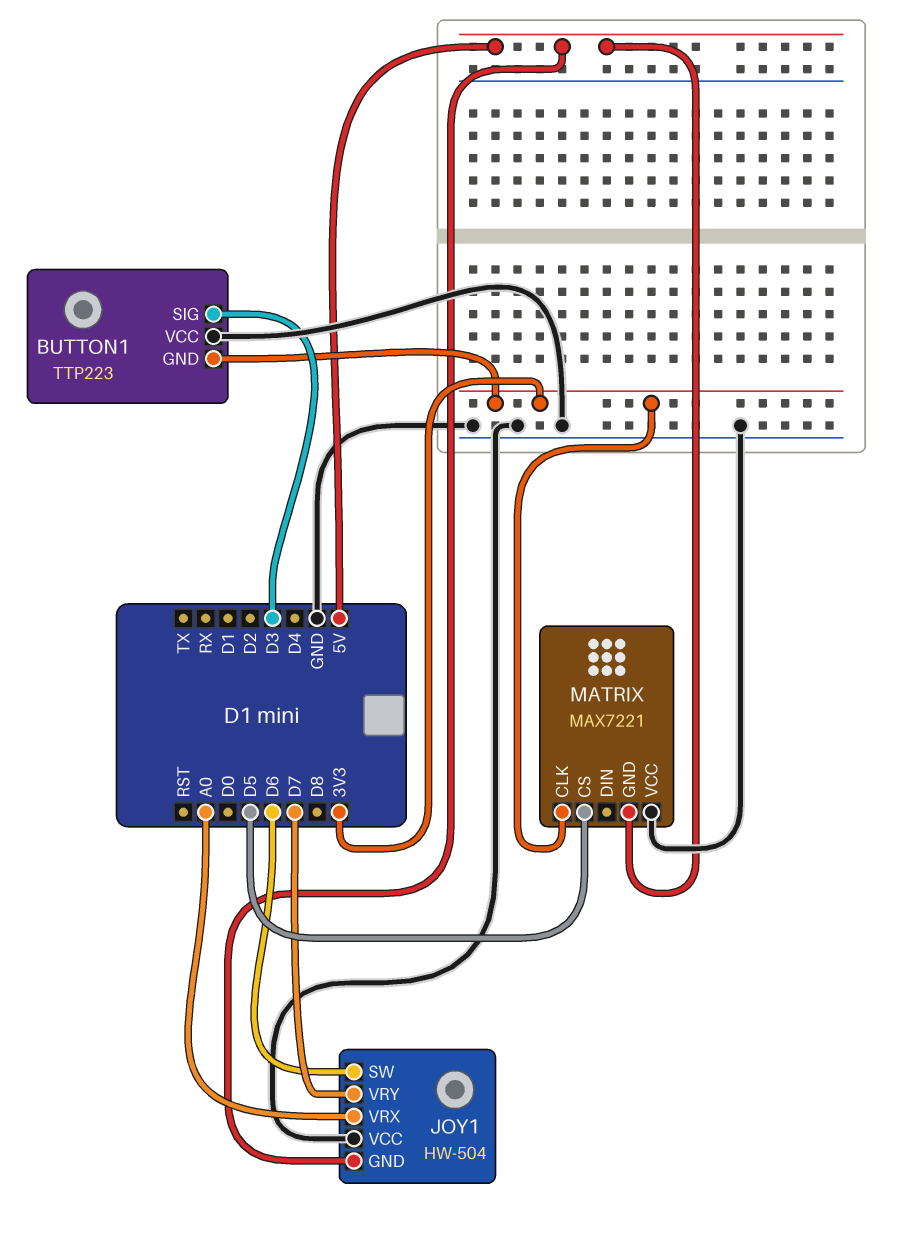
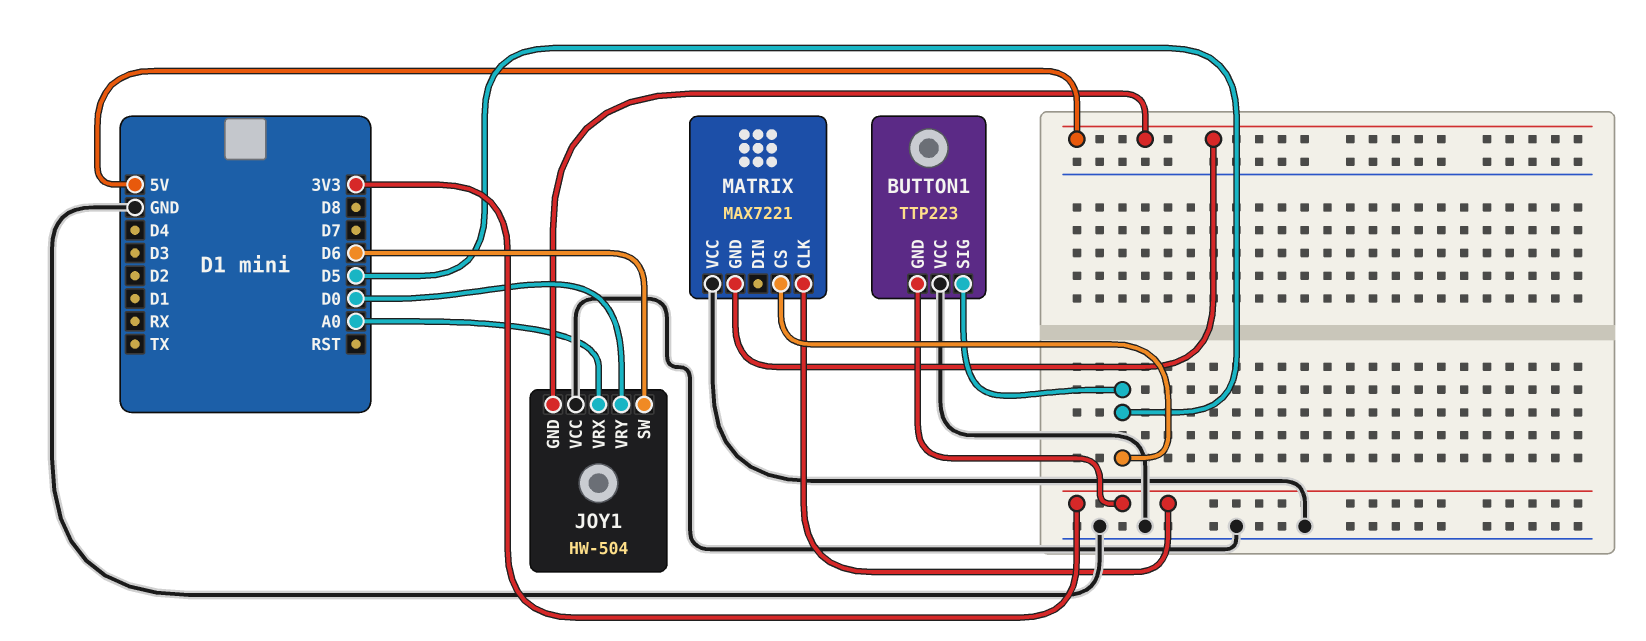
BUTTON1 pin SIG: D3 -> D5
JOY1 pin VRY: D7 -> D0

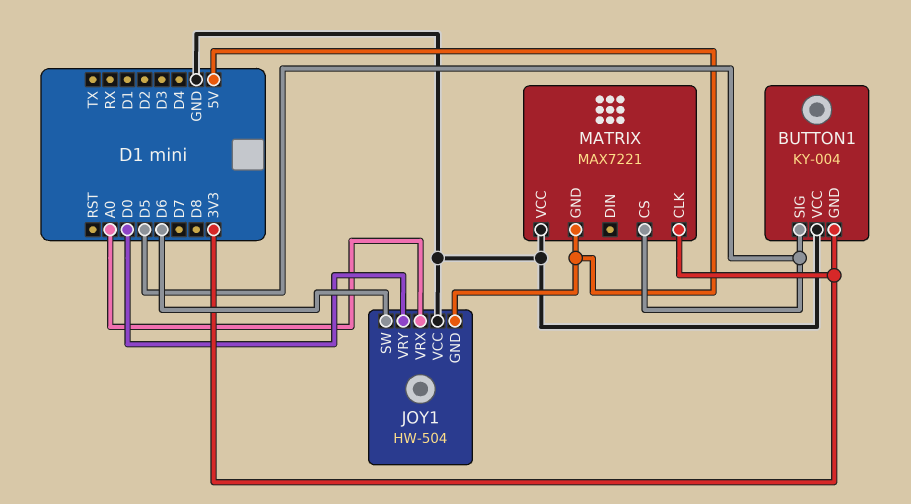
BUTTON1: TTP223 -> KY-004

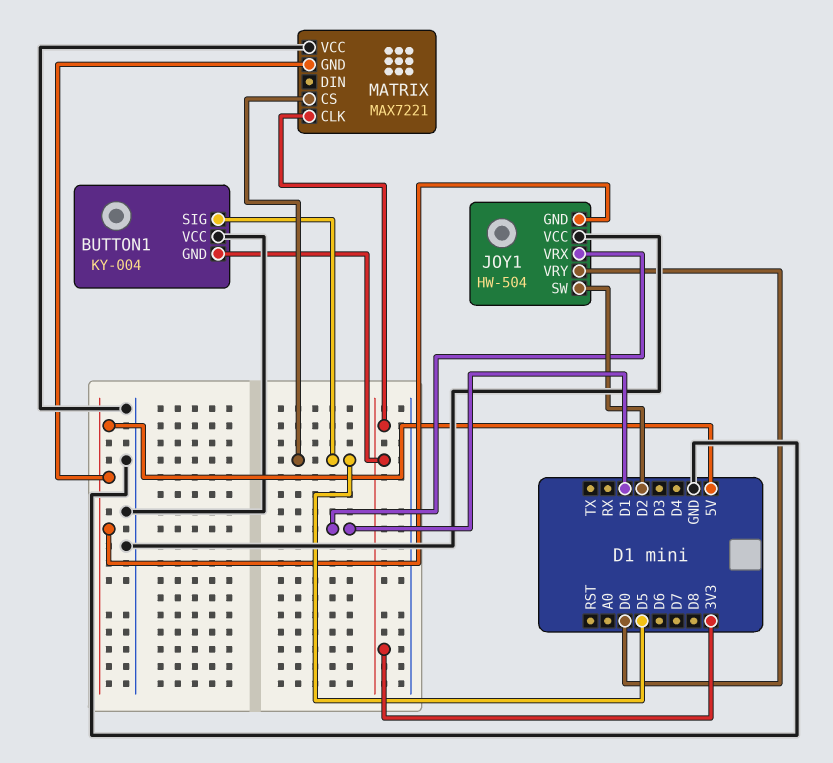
JOY1 pin SW: D6 -> D2
JOY1 pin VRX: A0 -> D1

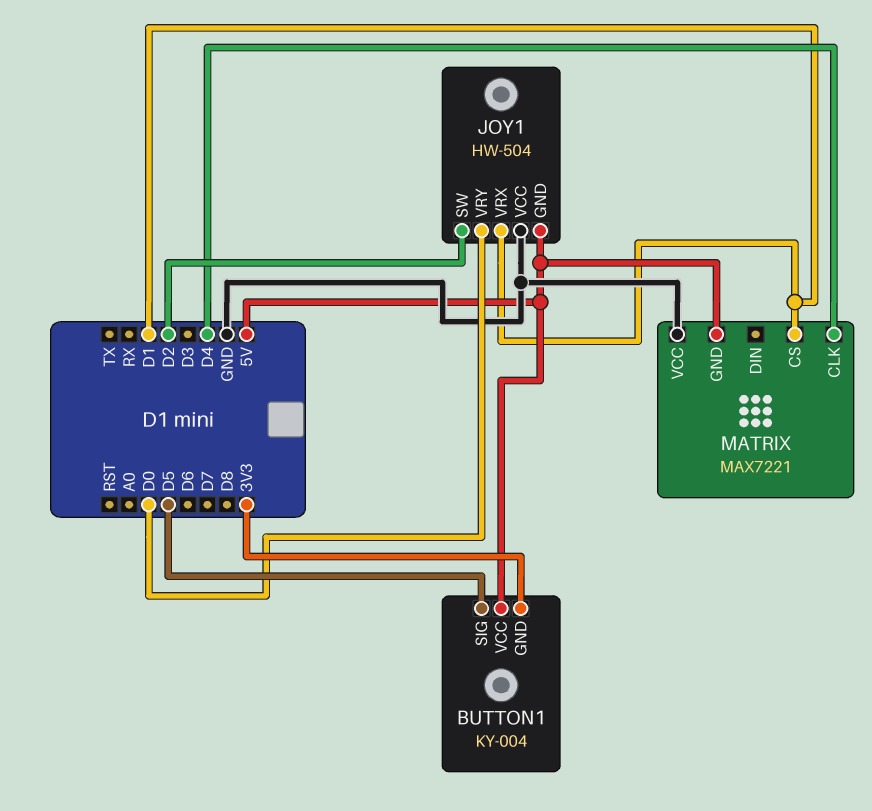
BUTTON1 pin VCC: GND -> 5V
MATRIX pin CLK: 3V3 -> D4
MATRIX pin CS: D5 -> D1

